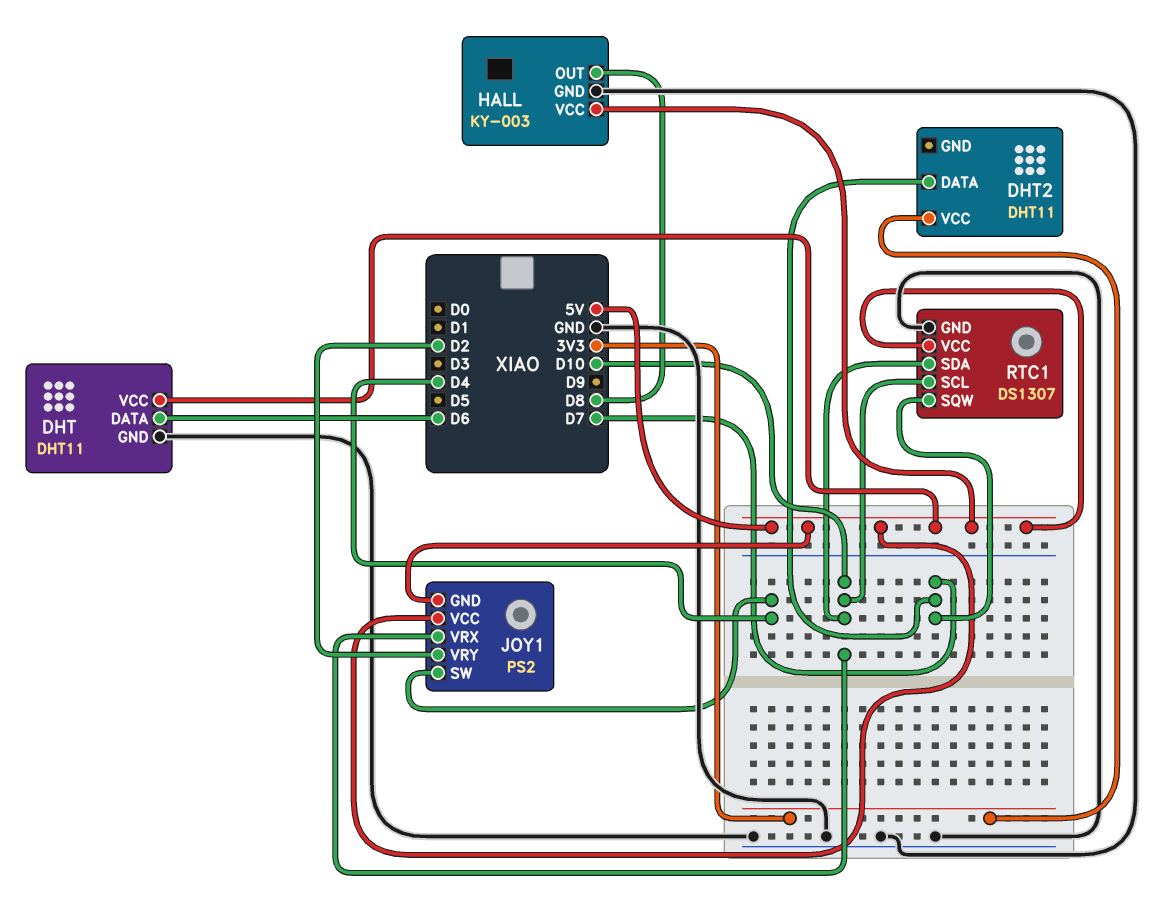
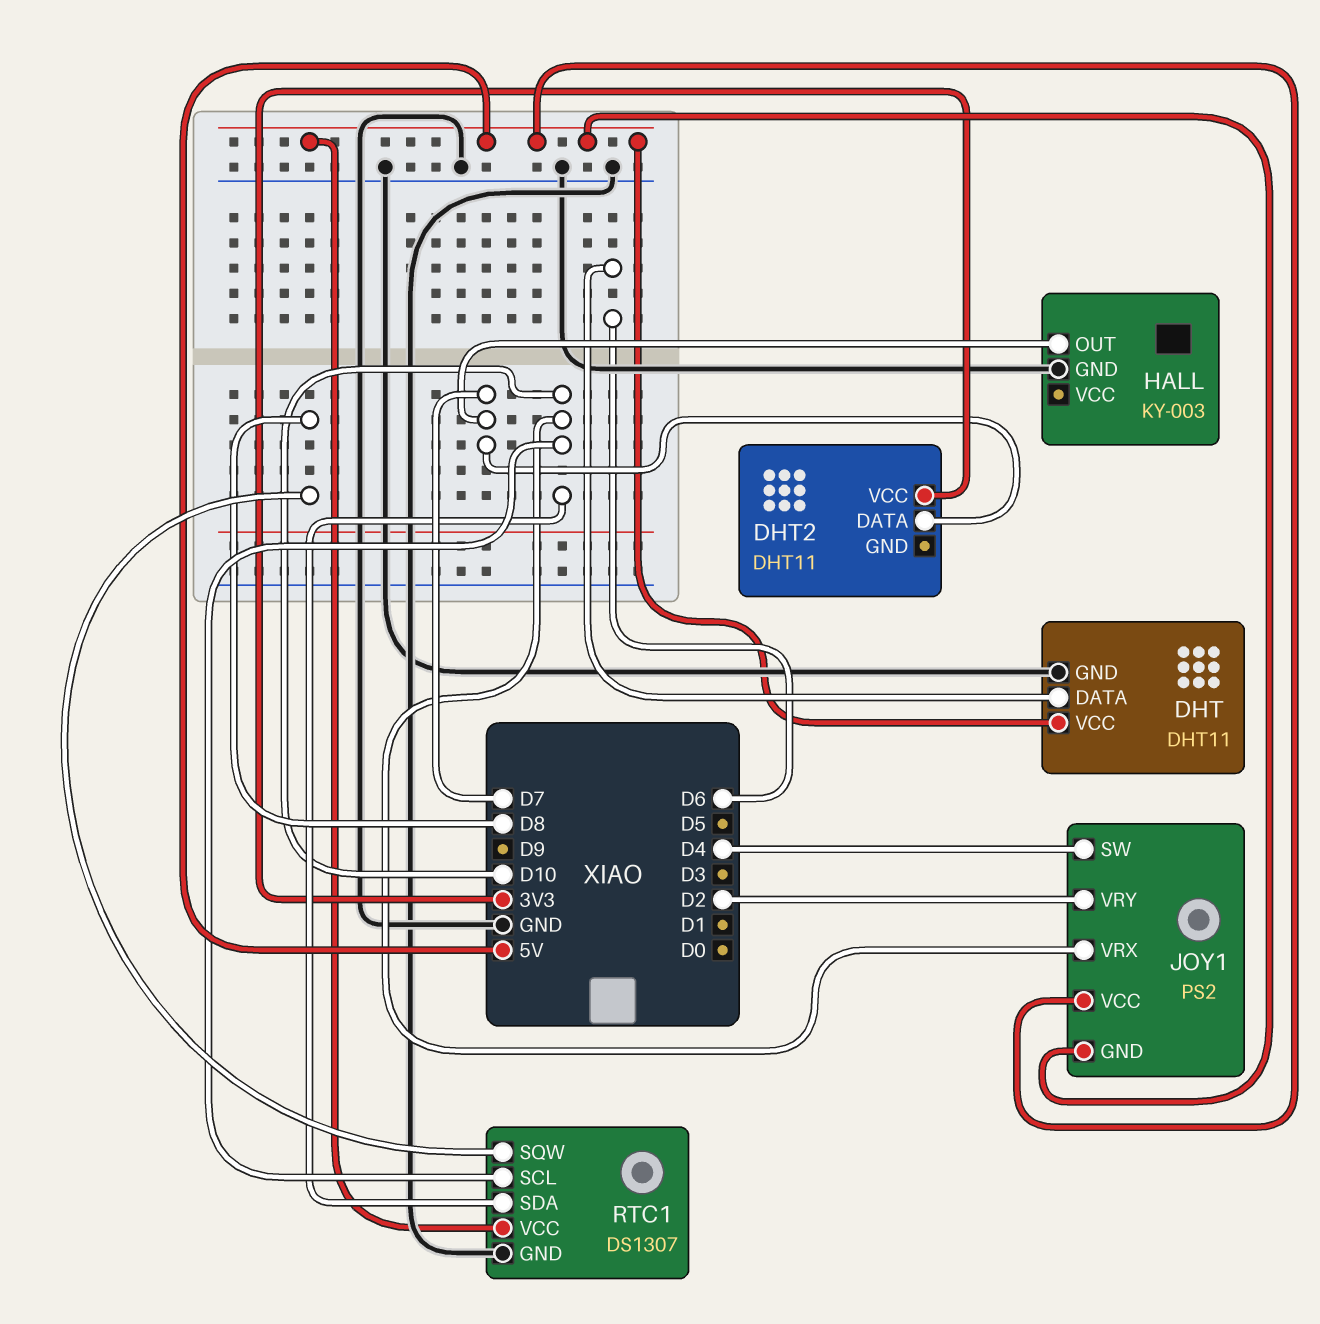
HALL pin OUT: D8 -> D7
HALL pin VCC: 5V -> none
RTC1 pin SQW: D7 -> D8

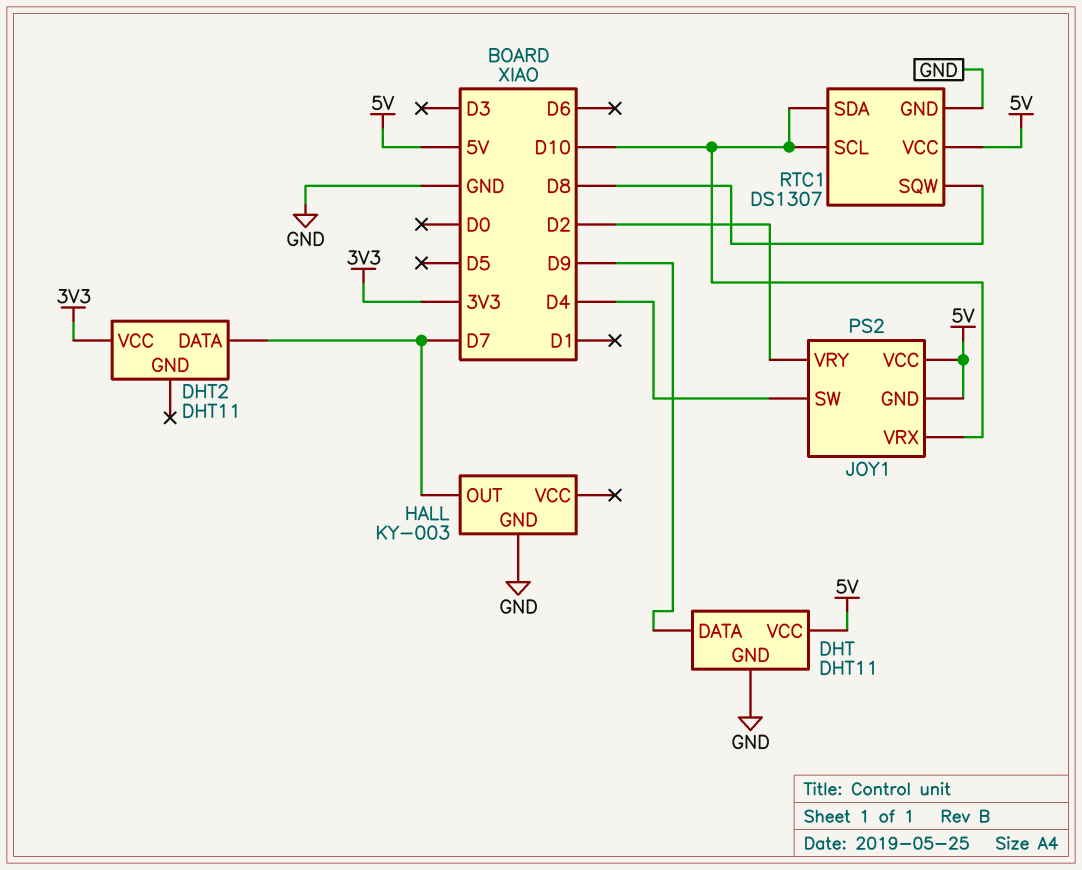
DHT pin DATA: D6 -> D9

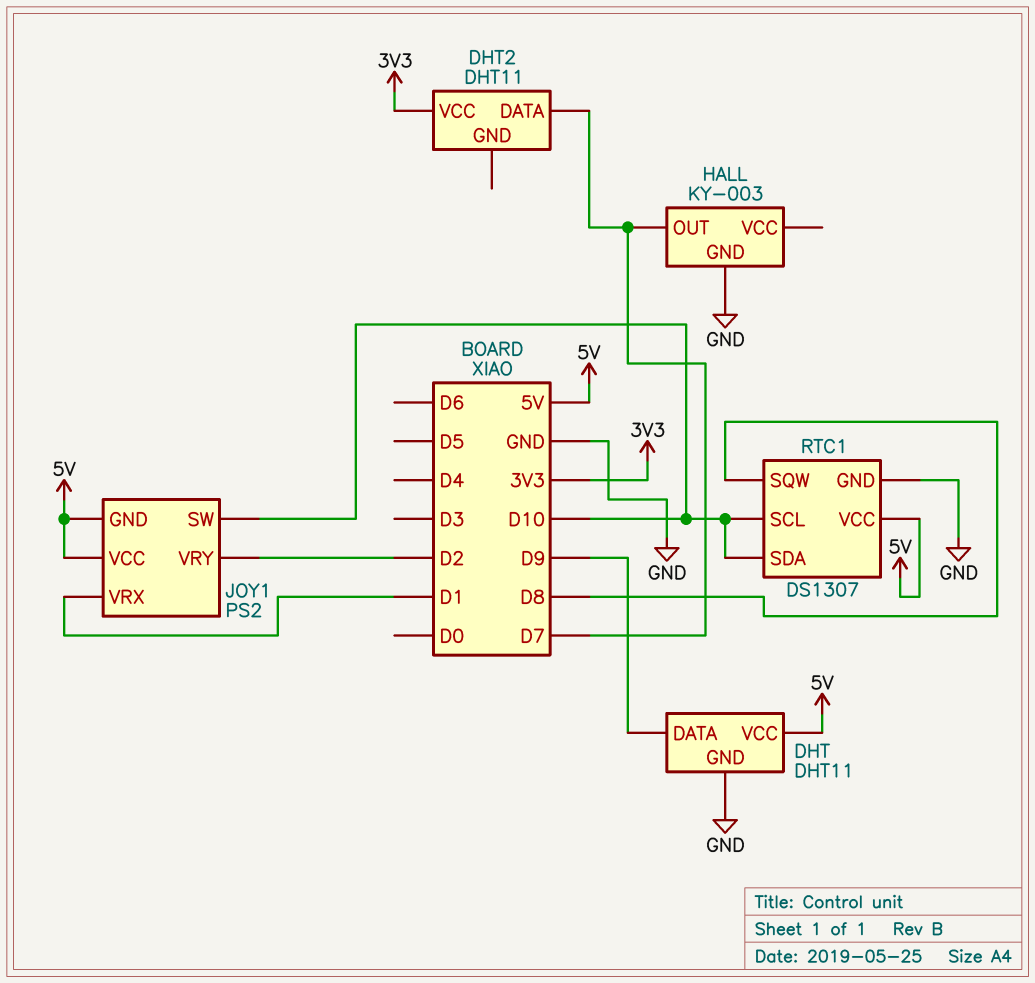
JOY1 pin SW: D4 -> D10
JOY1 pin VRX: D10 -> D1

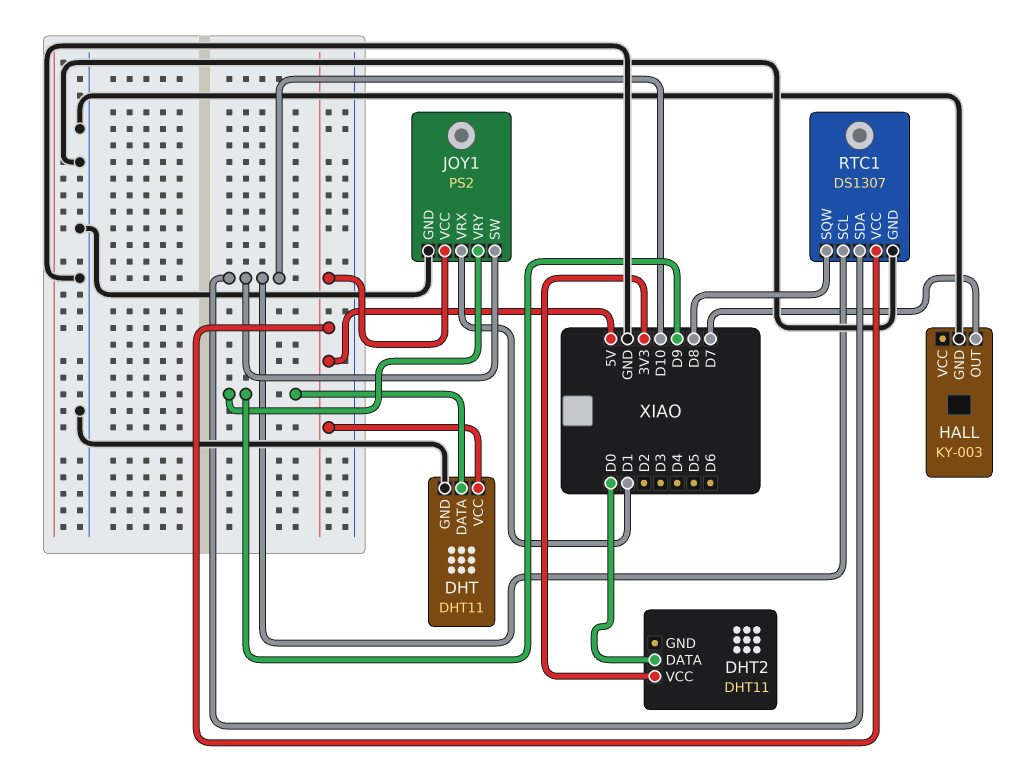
DHT2 pin DATA: D7 -> D0
JOY1 pin GND: 5V -> GND
JOY1 pin VRY: D2 -> D9

